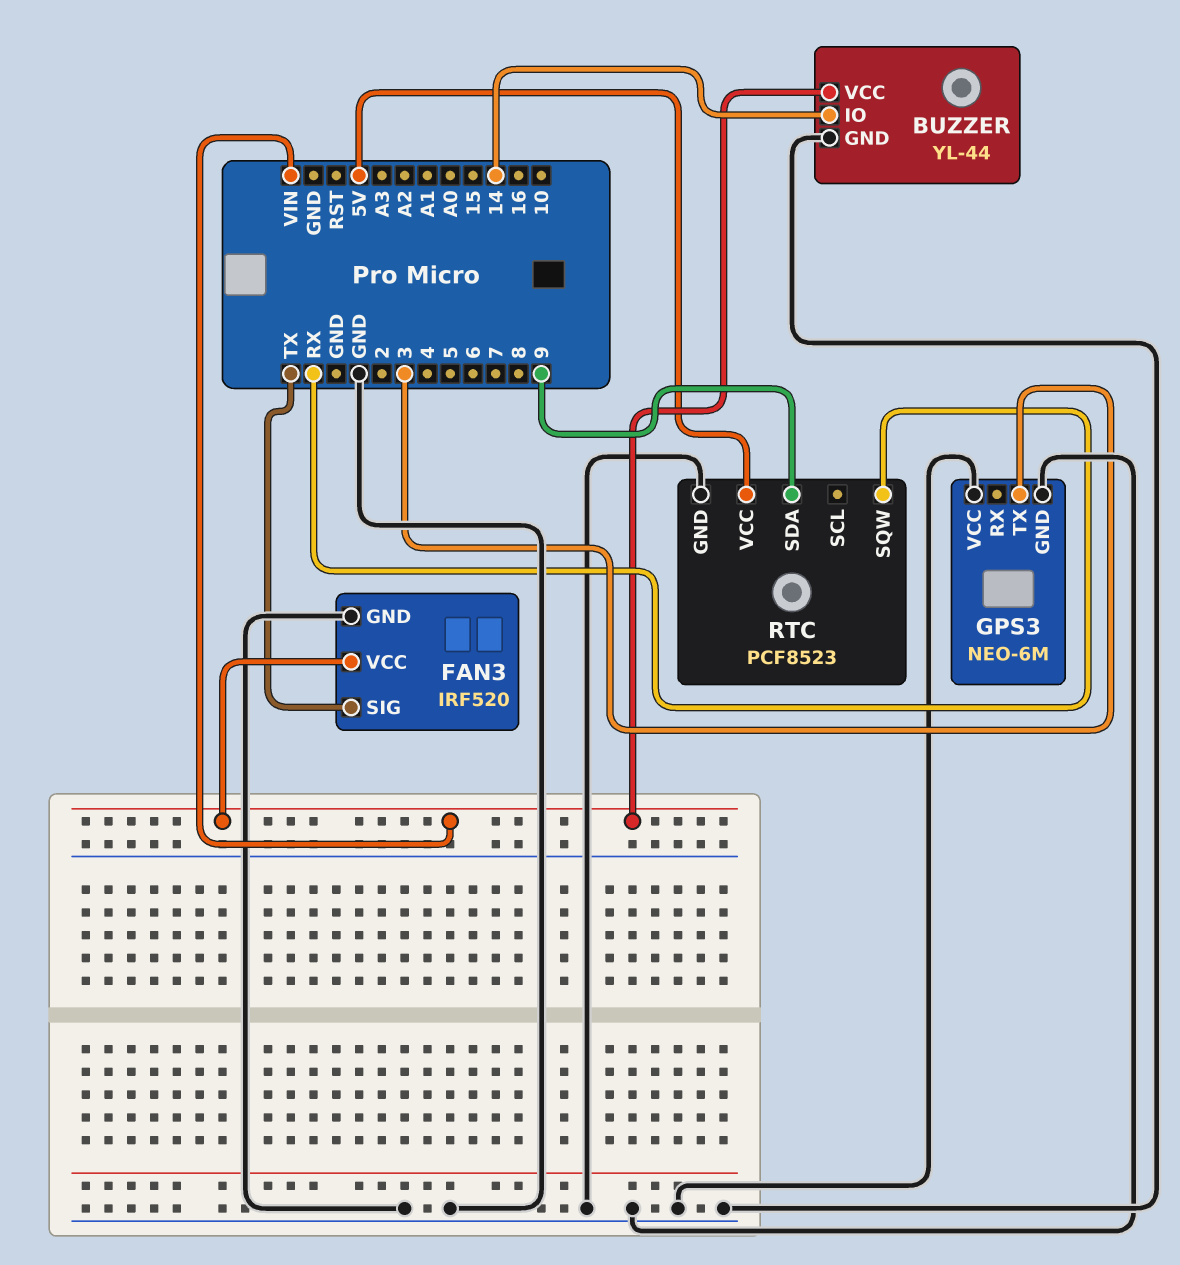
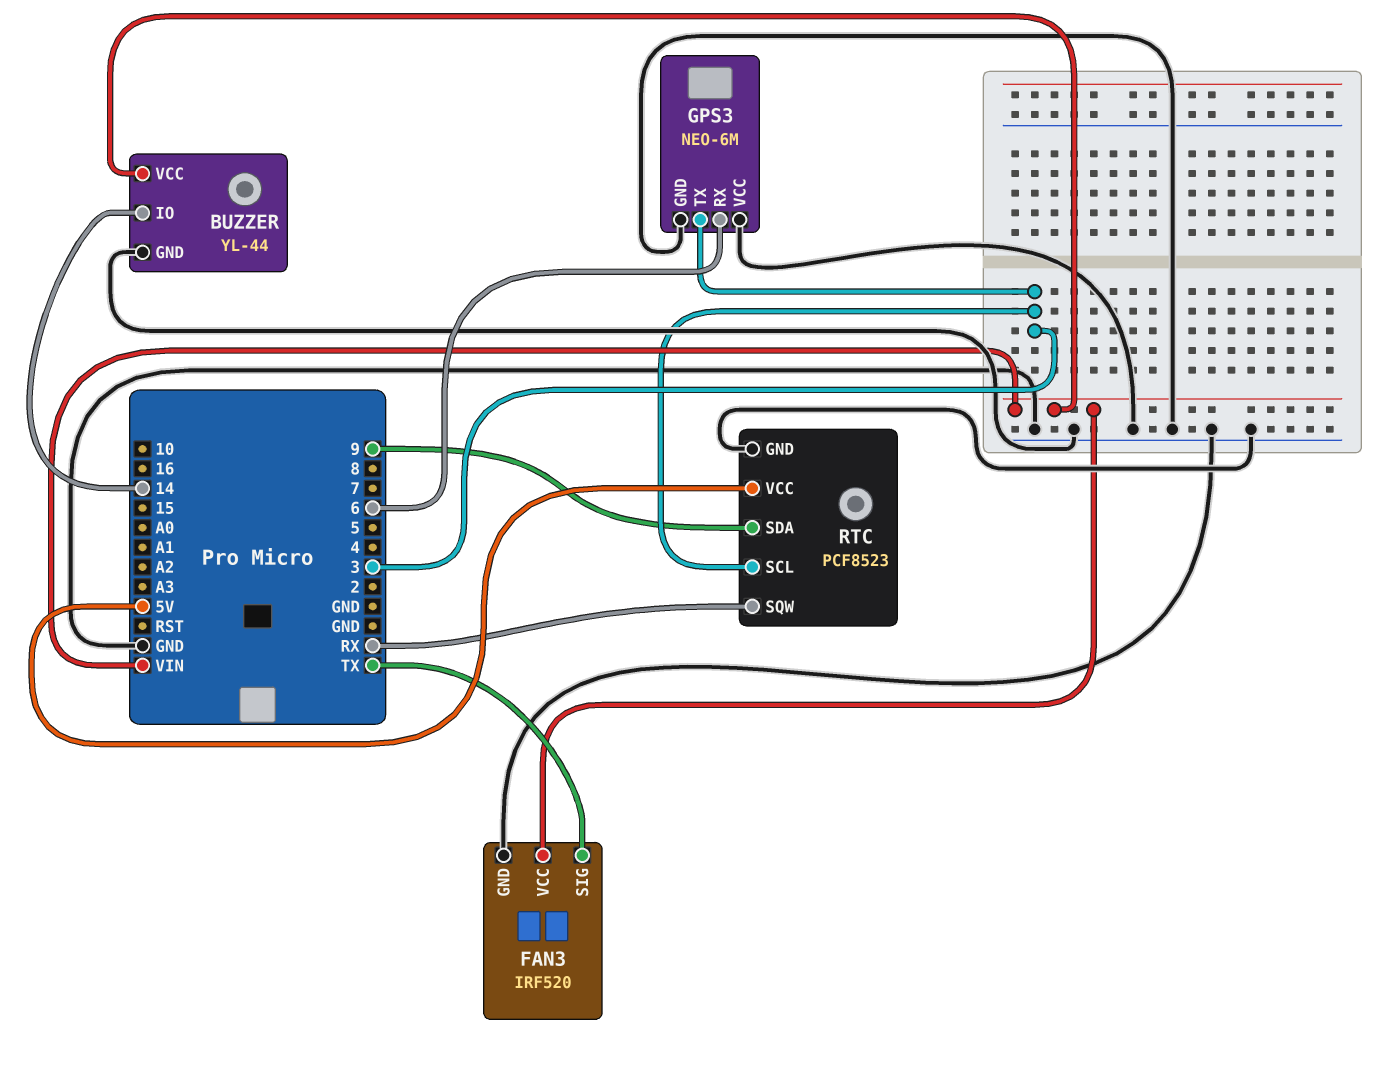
GPS3 pin RX: none -> 6
RTC pin SCL: none -> 3

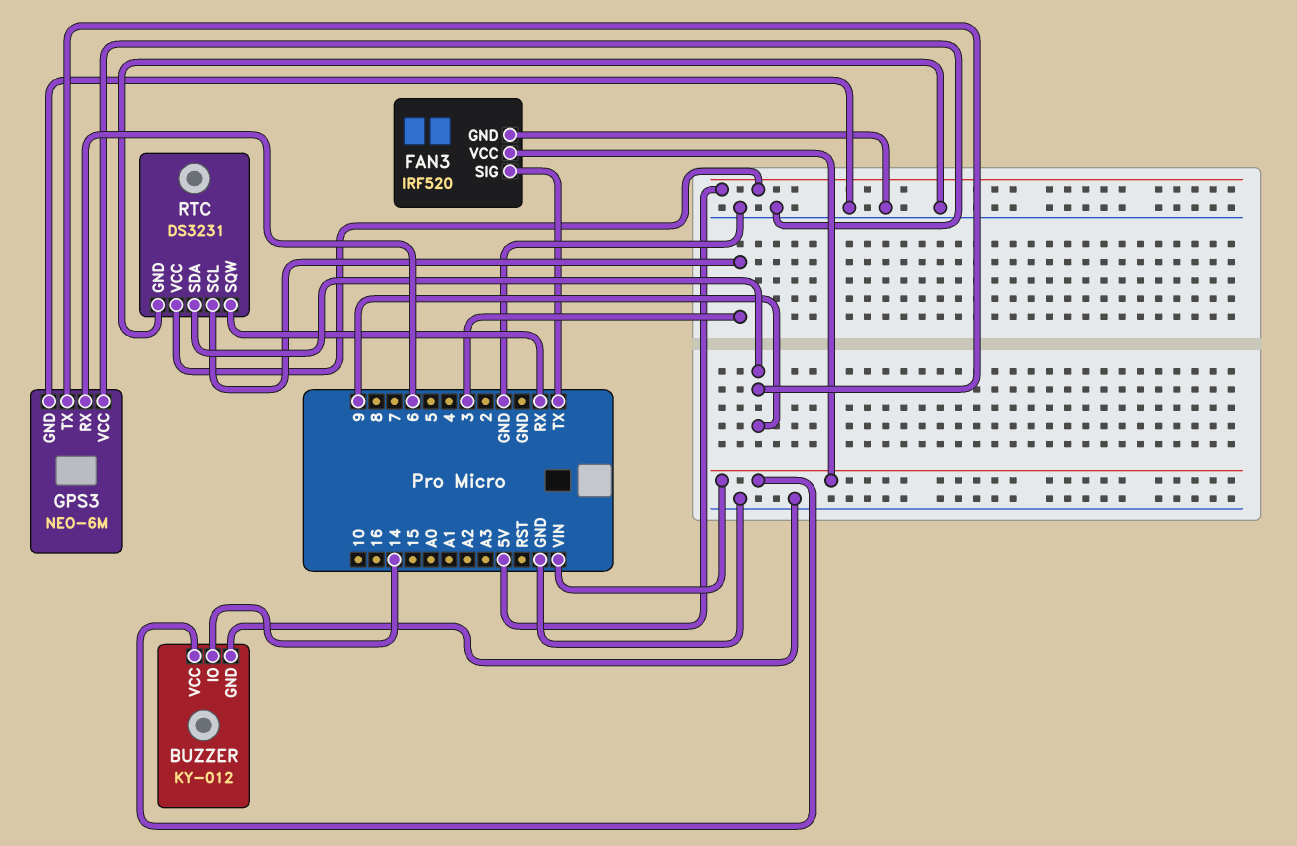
BUZZER: YL-44 -> KY-012
GPS3 pin TX: 3 -> 9
RTC: PCF8523 -> DS3231

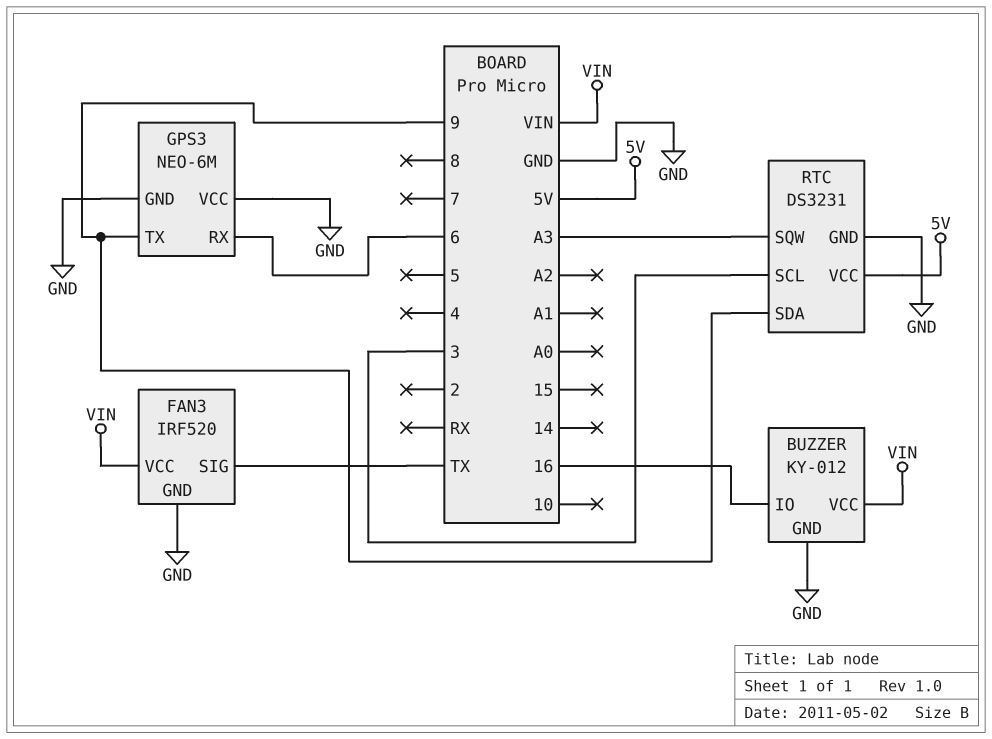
BUZZER pin IO: 14 -> 16
RTC pin SQW: RX -> A3

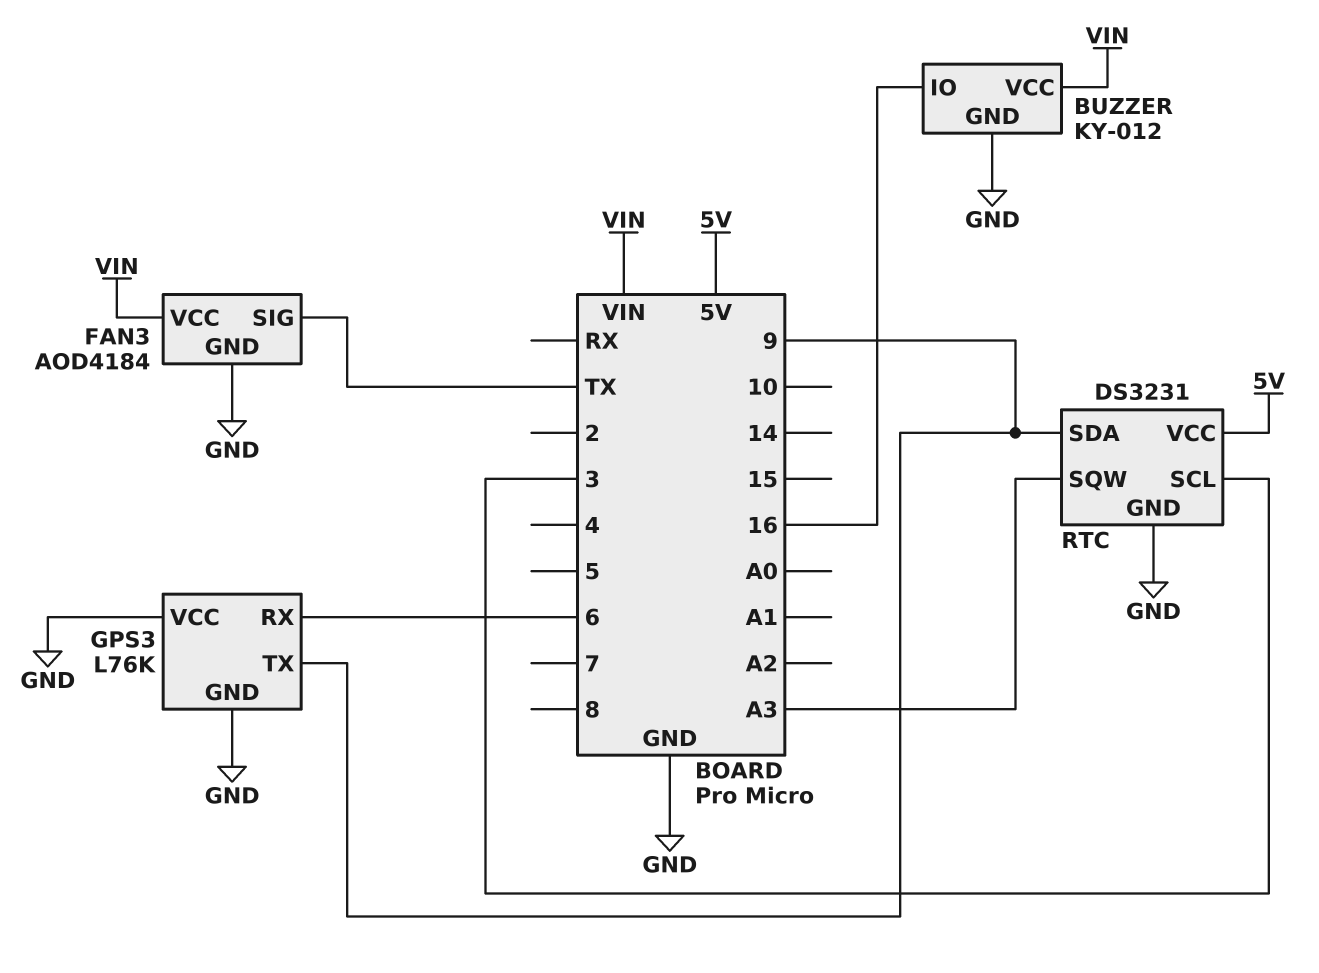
FAN3: IRF520 -> AOD4184
GPS3: NEO-6M -> L76K

